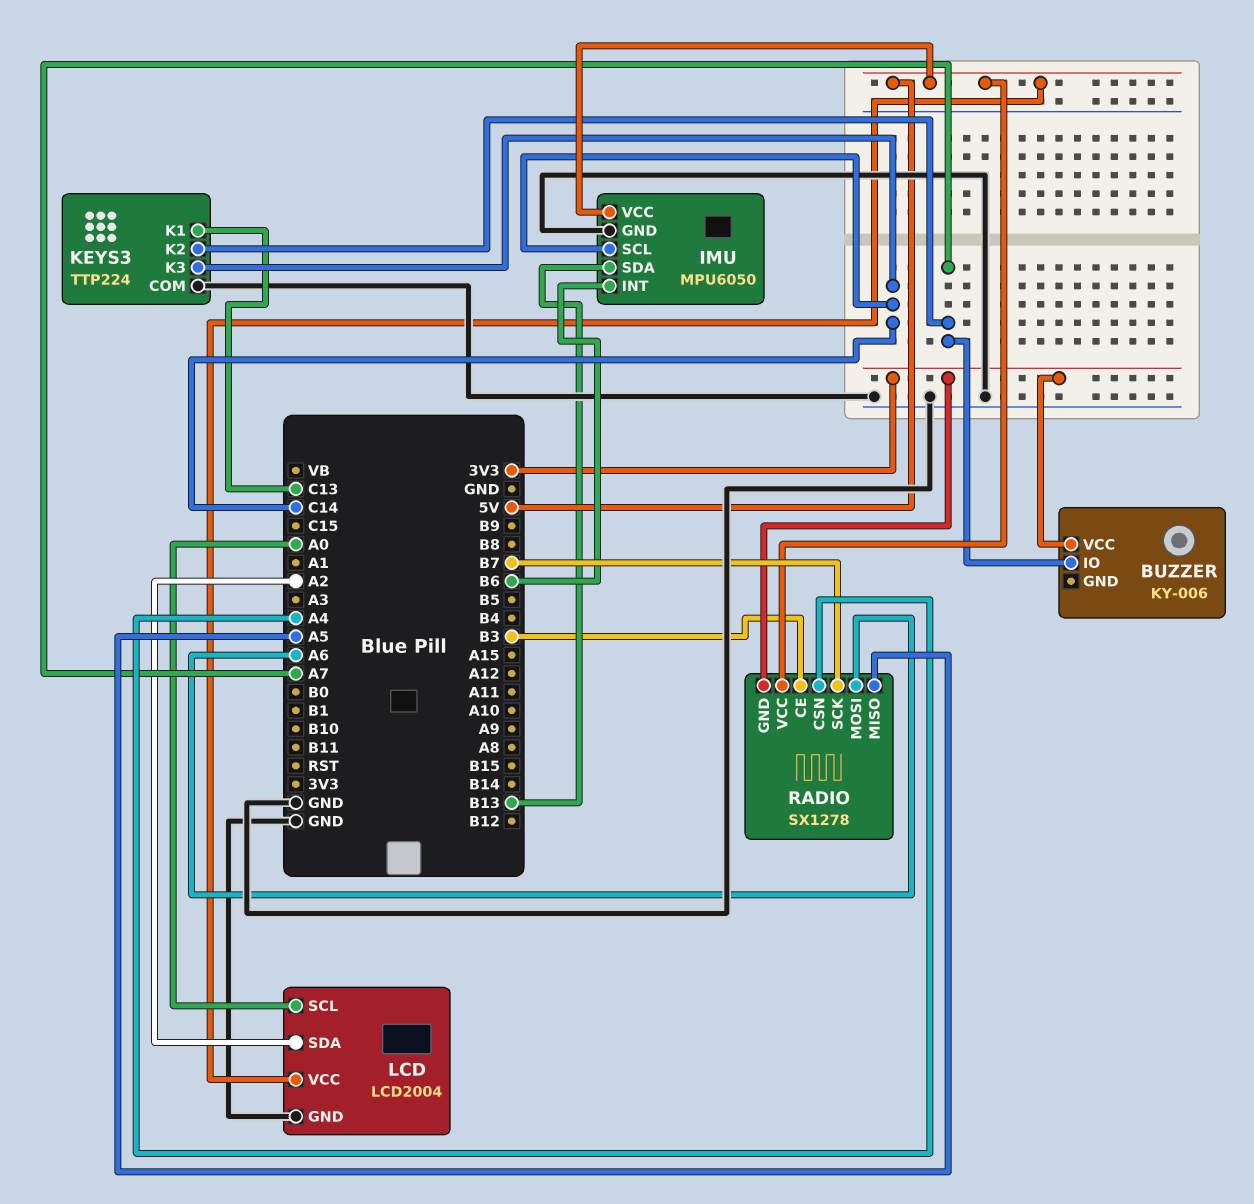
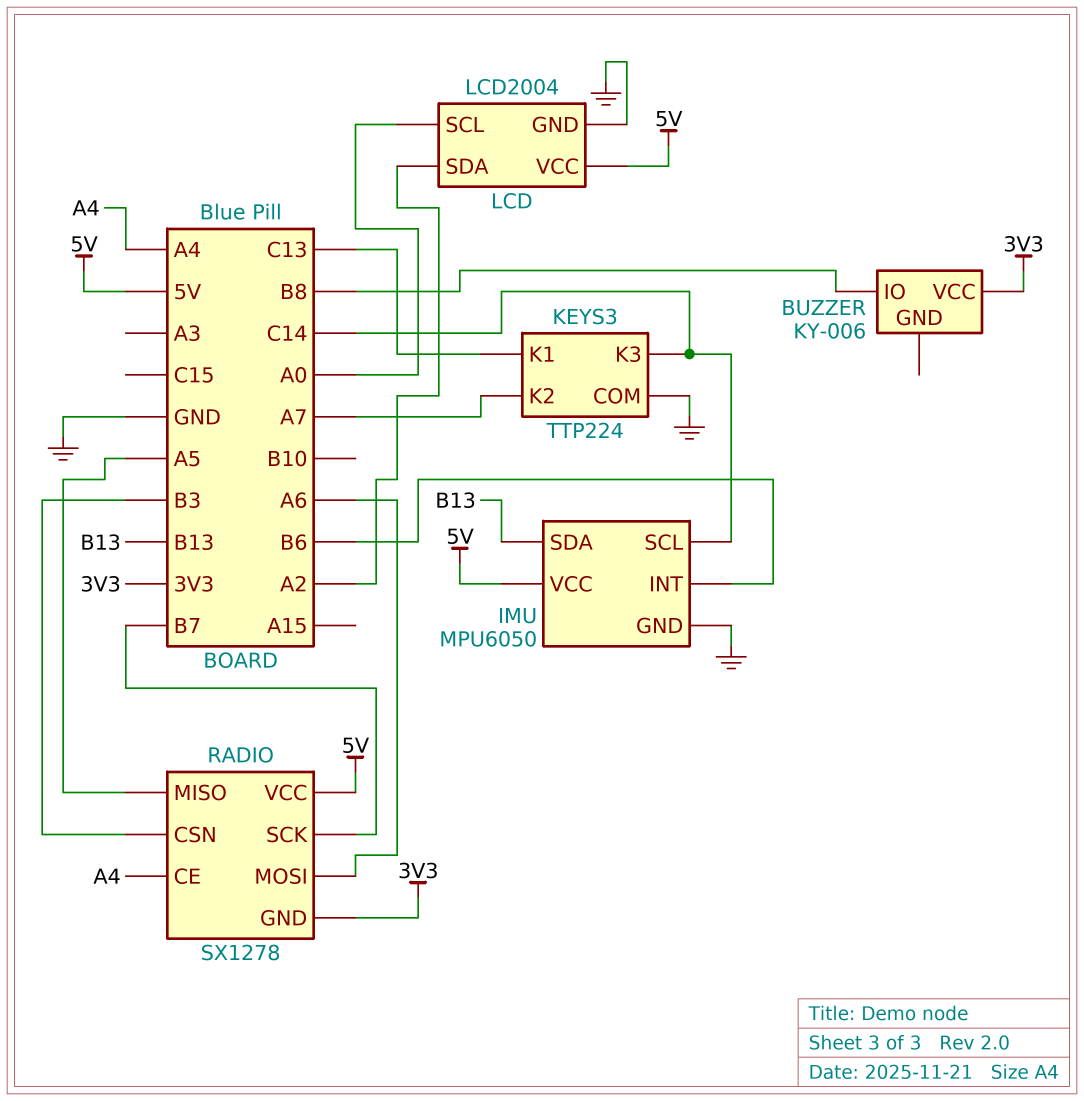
BUZZER pin IO: A7 -> B8
RADIO pin CE: B3 -> A4
RADIO pin CSN: A4 -> B3

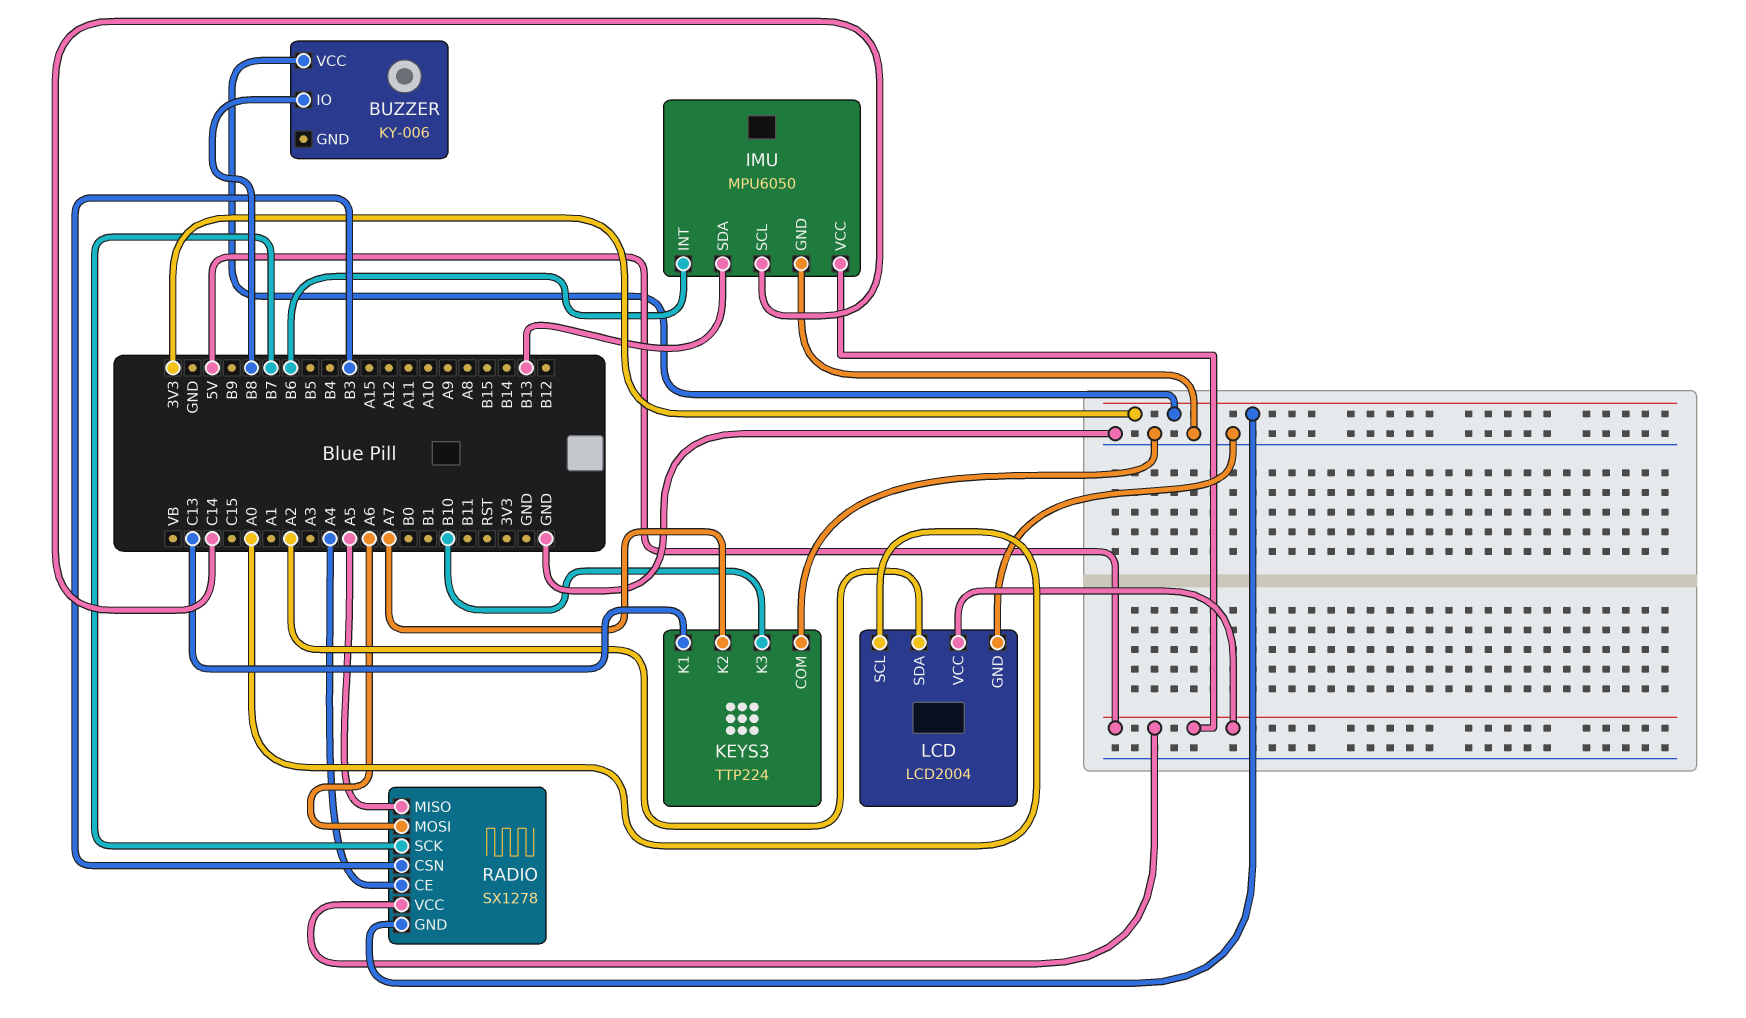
KEYS3 pin K3: C14 -> B10

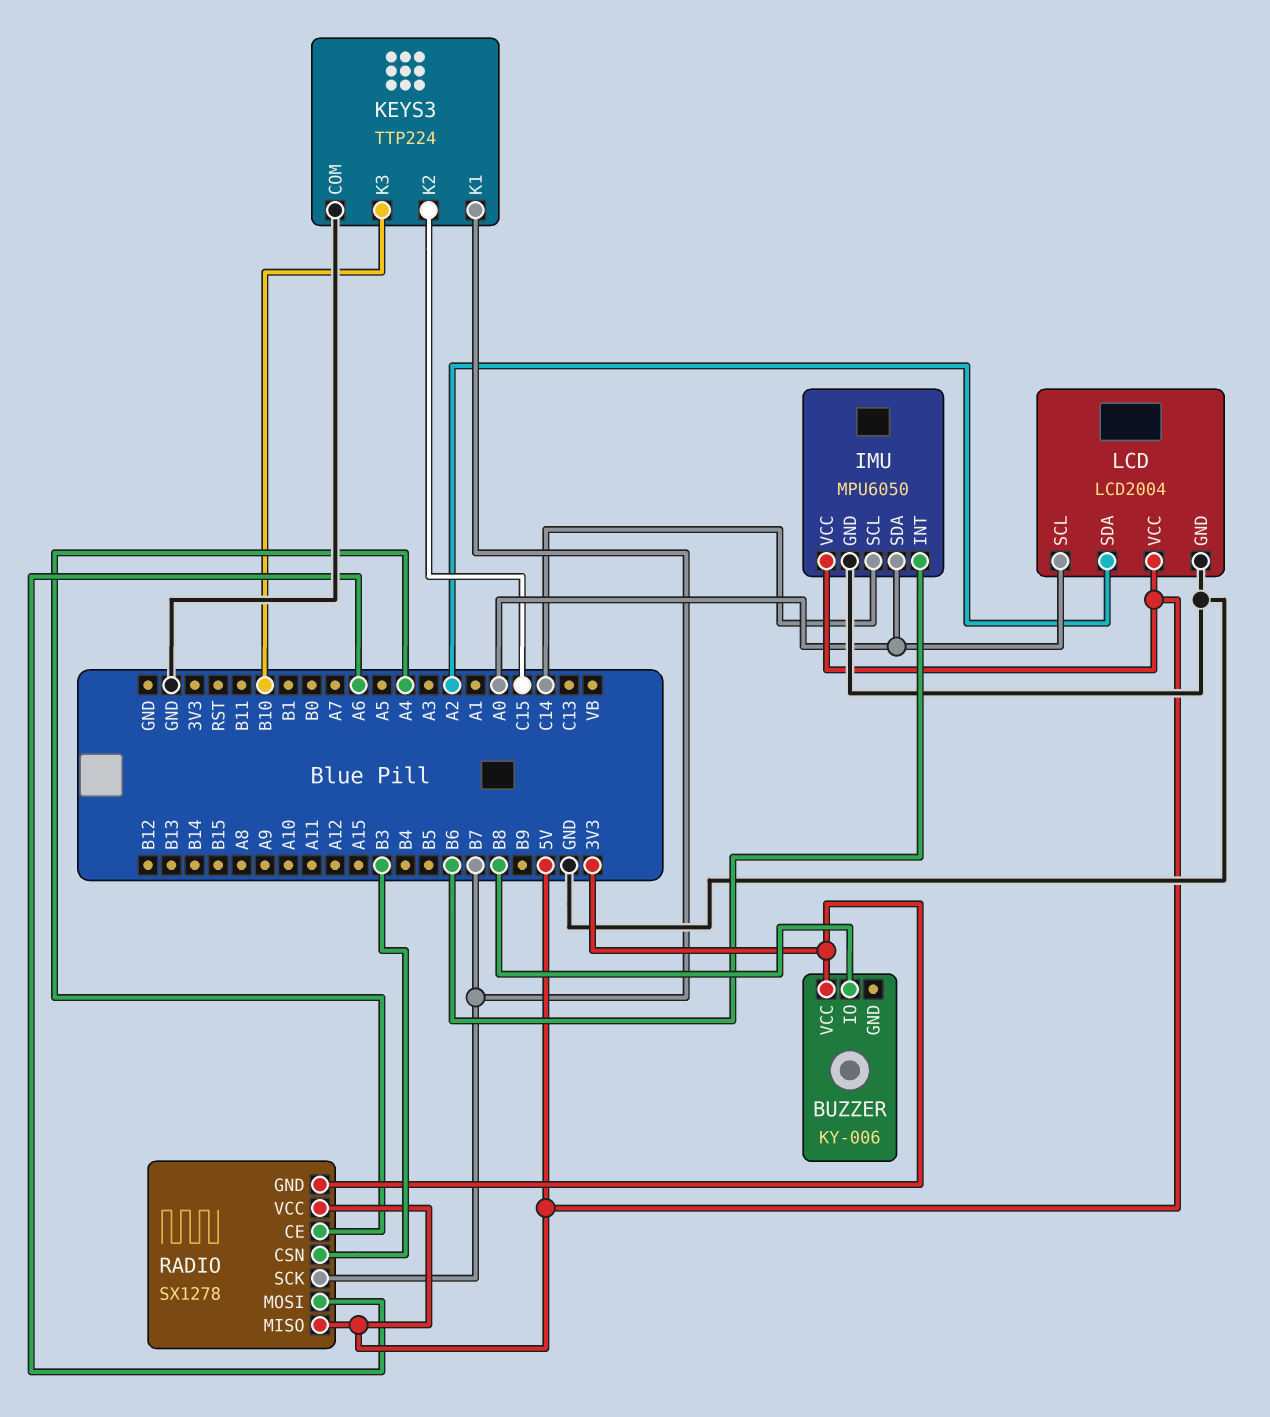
IMU pin SDA: B13 -> A0
KEYS3 pin K1: C13 -> B7
KEYS3 pin K2: A7 -> C15
RADIO pin MISO: A5 -> 5V

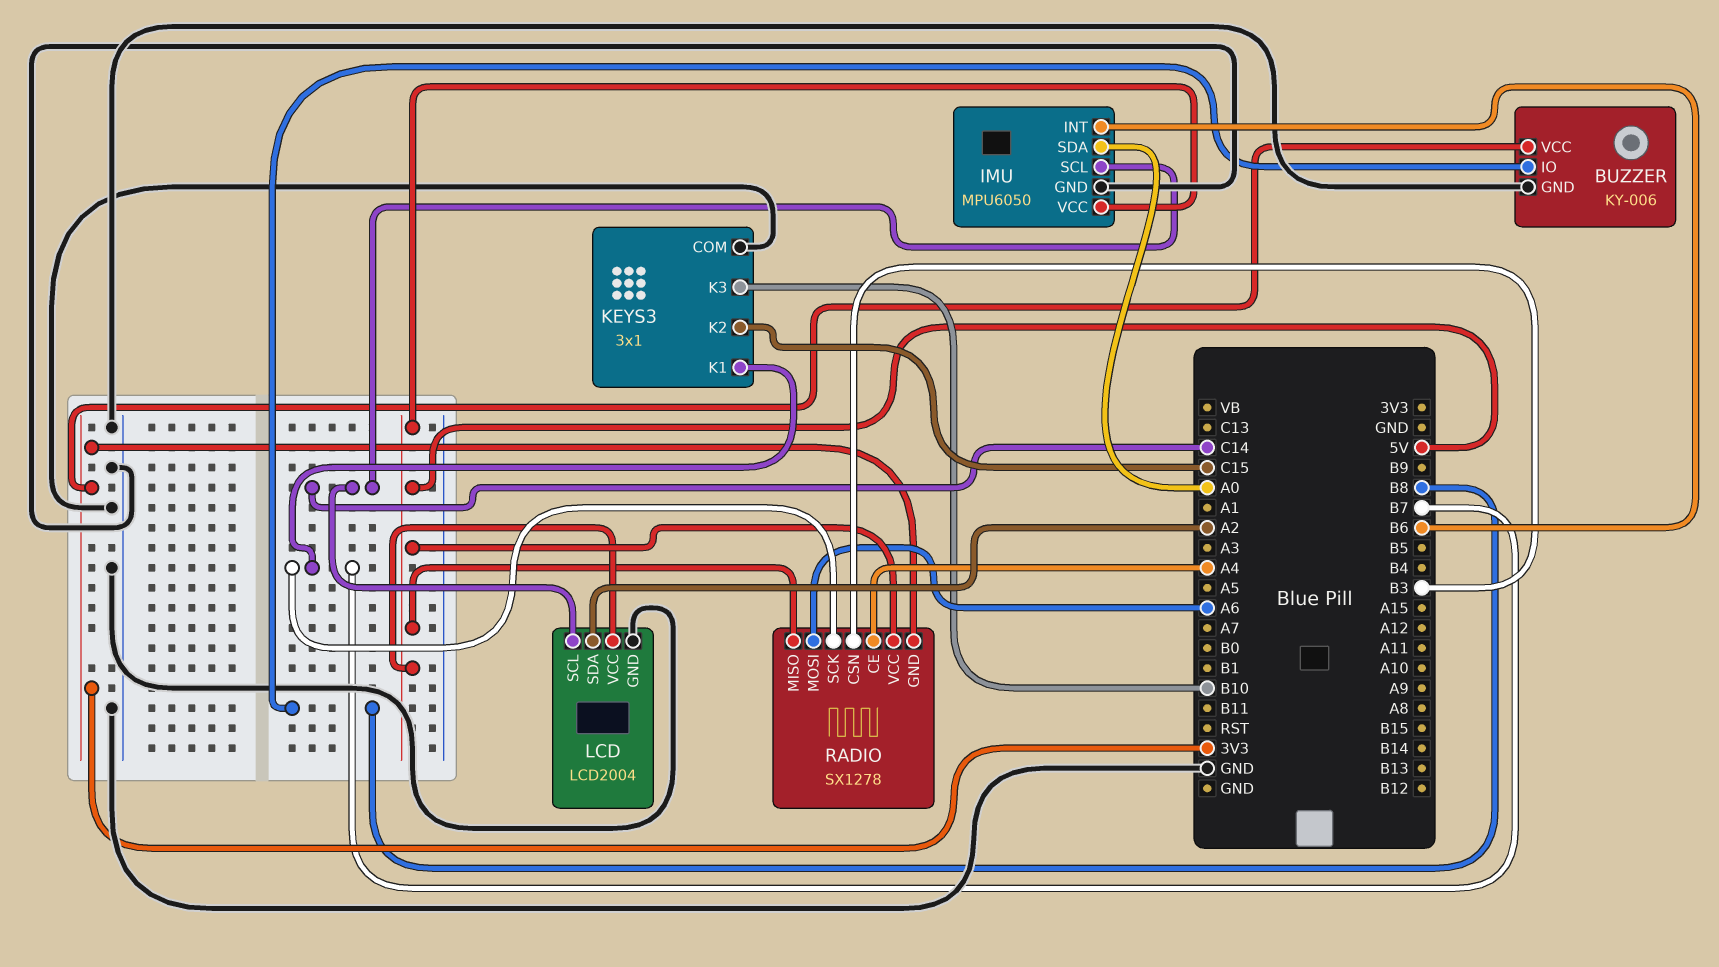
BUZZER pin GND: none -> GND
KEYS3: TTP224 -> 3x1
LCD pin SCL: A0 -> C14

